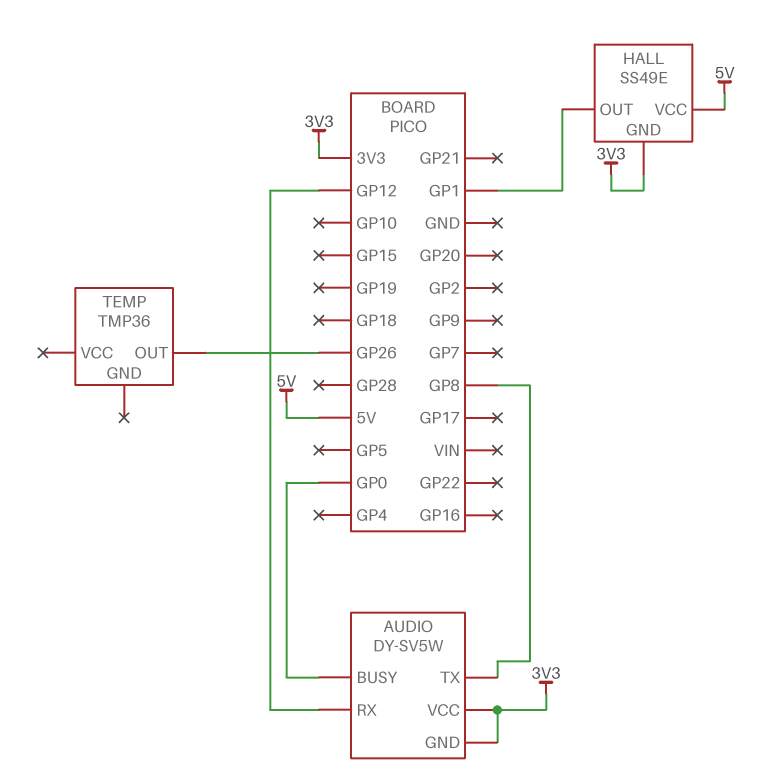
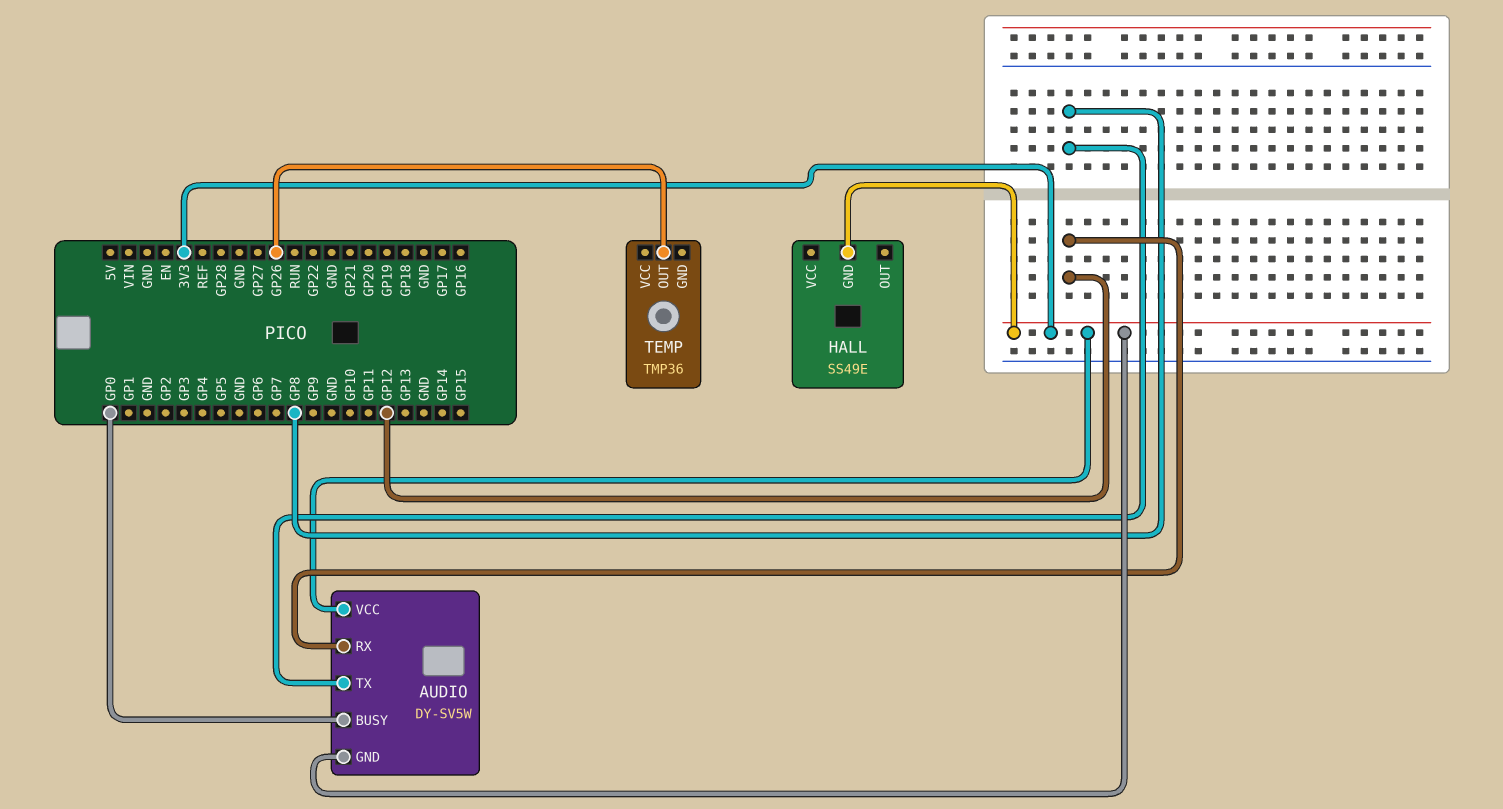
HALL pin OUT: GP1 -> none
HALL pin VCC: 5V -> none

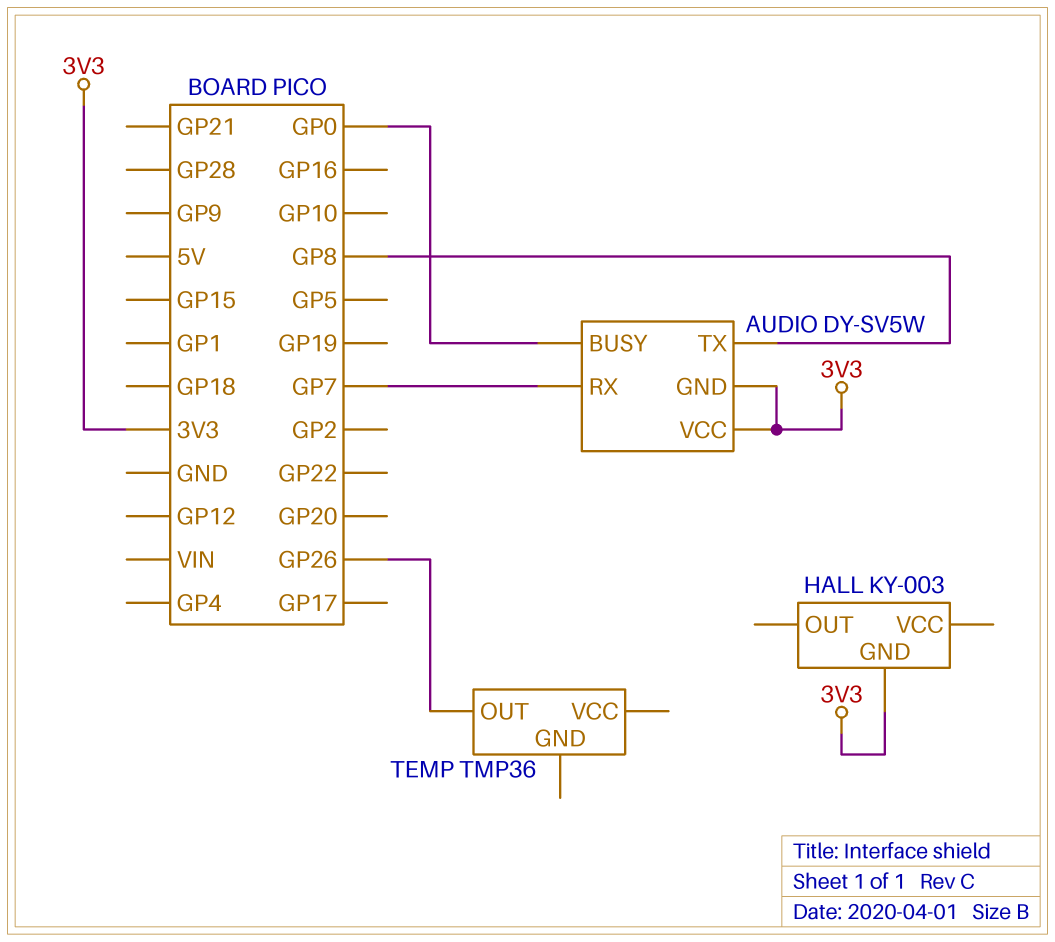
AUDIO pin RX: GP12 -> GP7
HALL: SS49E -> KY-003

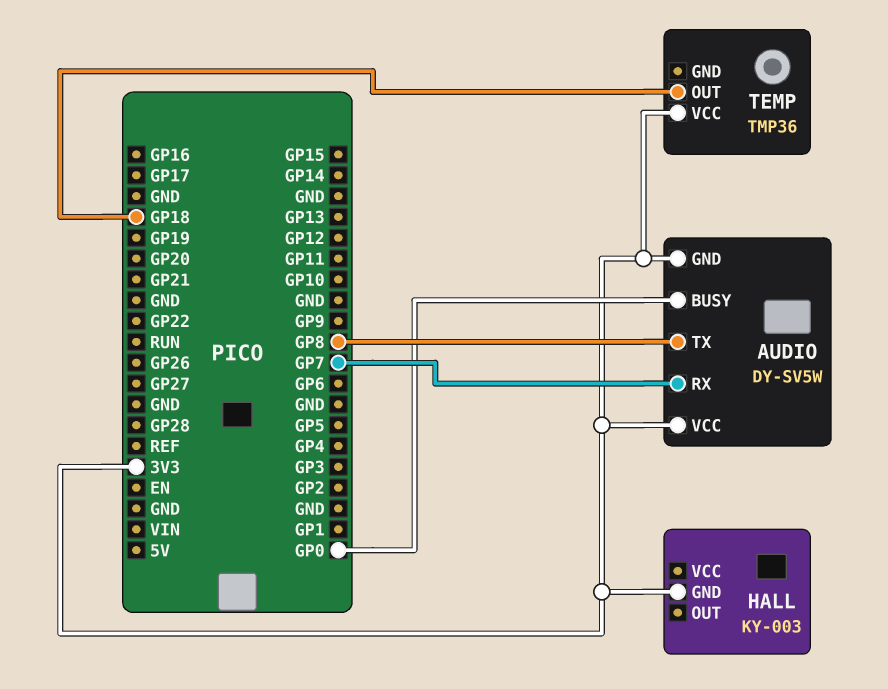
TEMP pin OUT: GP26 -> GP18
TEMP pin VCC: none -> 3V3

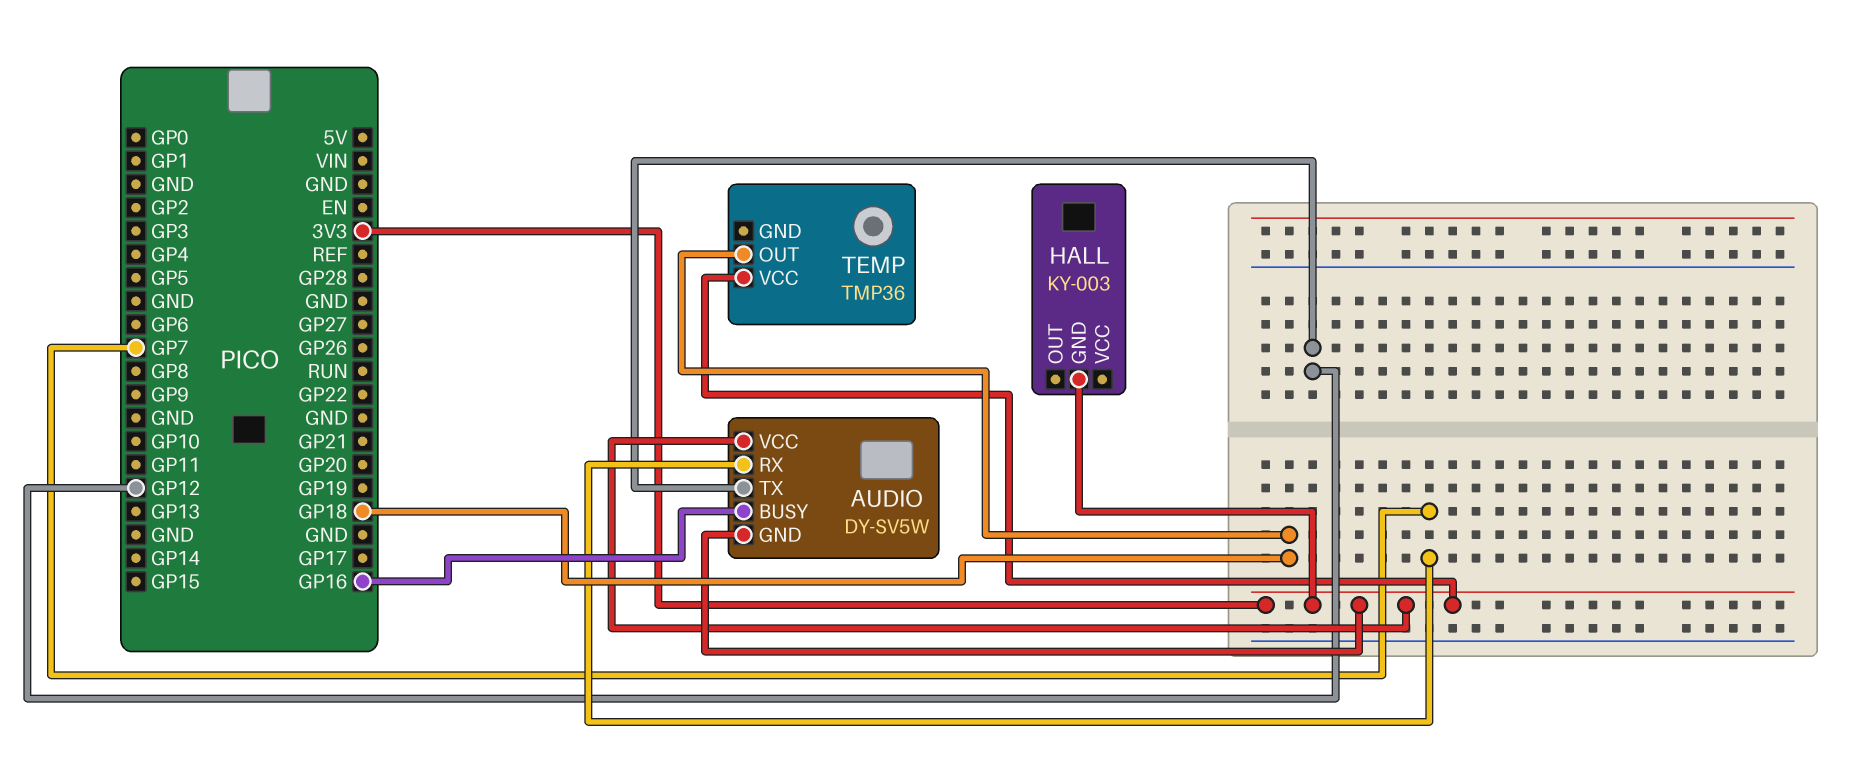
AUDIO pin BUSY: GP0 -> GP16
AUDIO pin TX: GP8 -> GP12

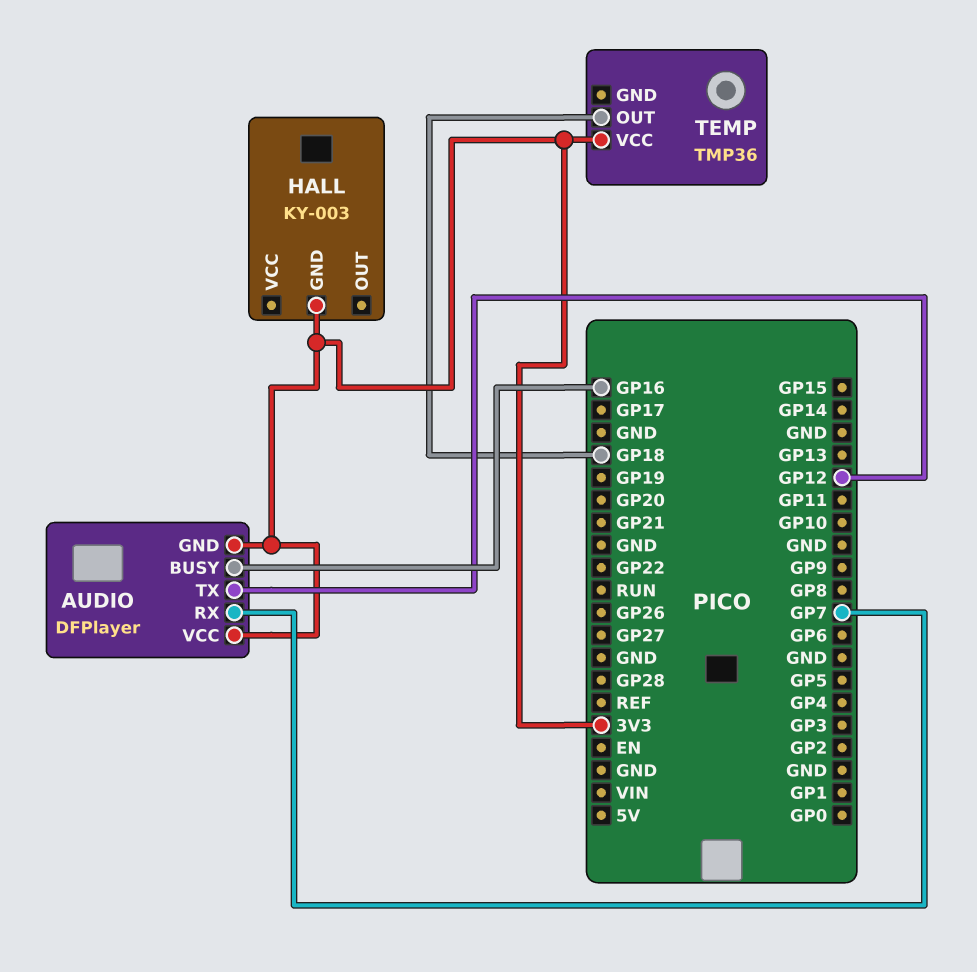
AUDIO: DY-SV5W -> DFPlayer

